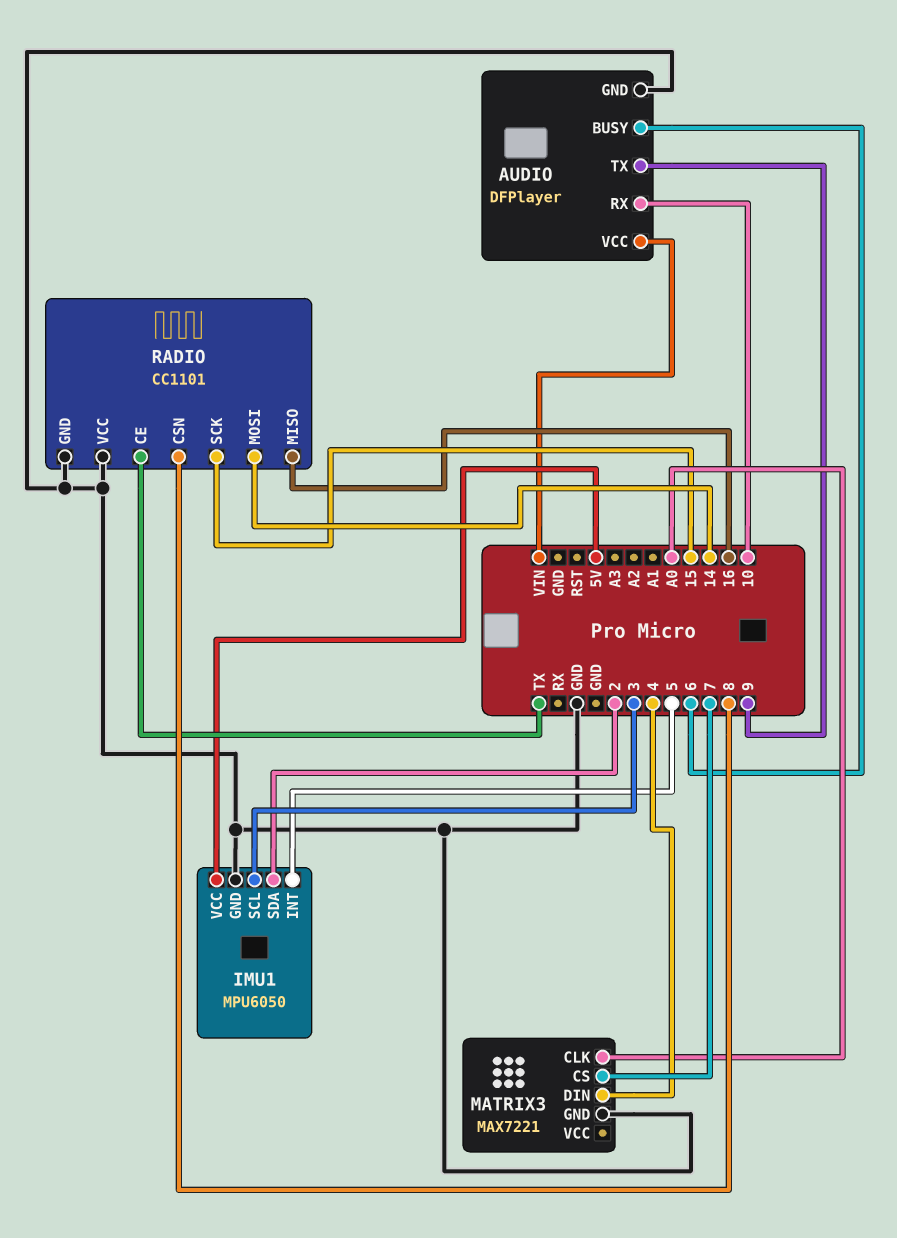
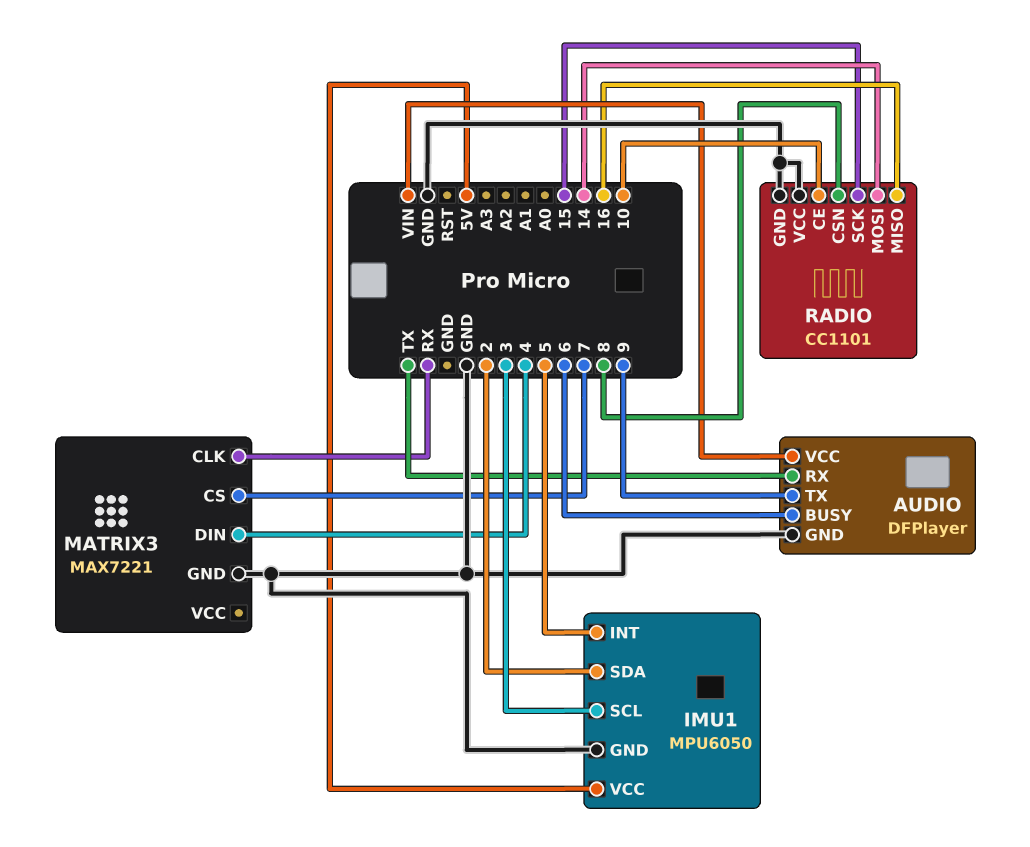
AUDIO pin RX: 10 -> TX
MATRIX3 pin CLK: A0 -> RX
RADIO pin CE: TX -> 10

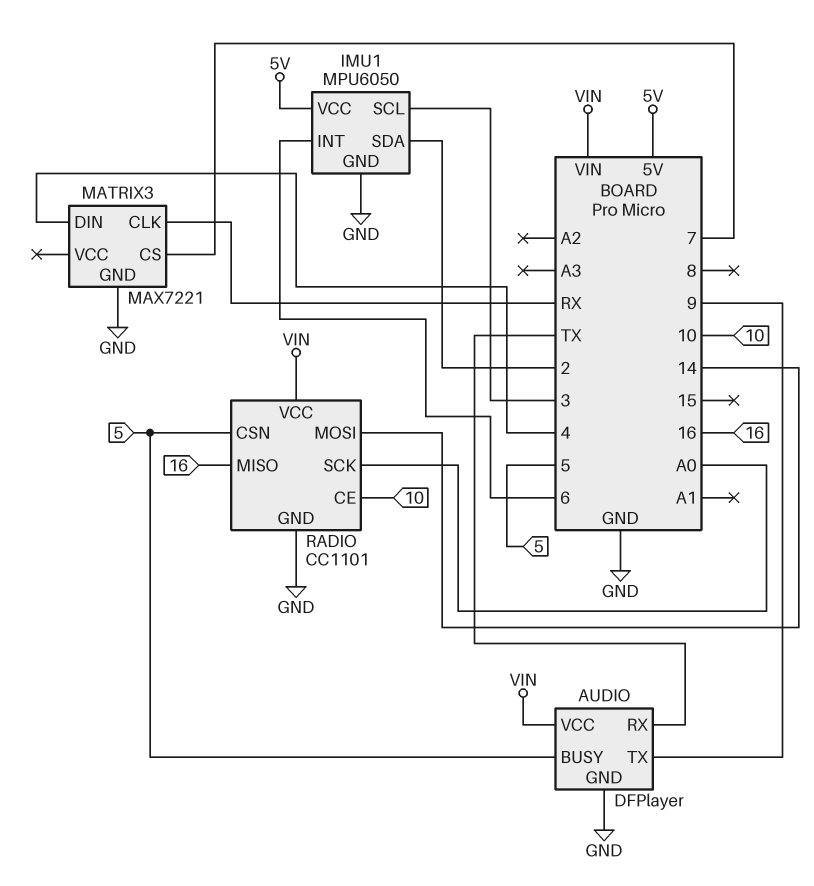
AUDIO pin BUSY: 6 -> 5
IMU1 pin INT: 5 -> 6
RADIO pin CSN: 8 -> 5
RADIO pin SCK: 15 -> A0
RADIO pin VCC: GND -> VIN

